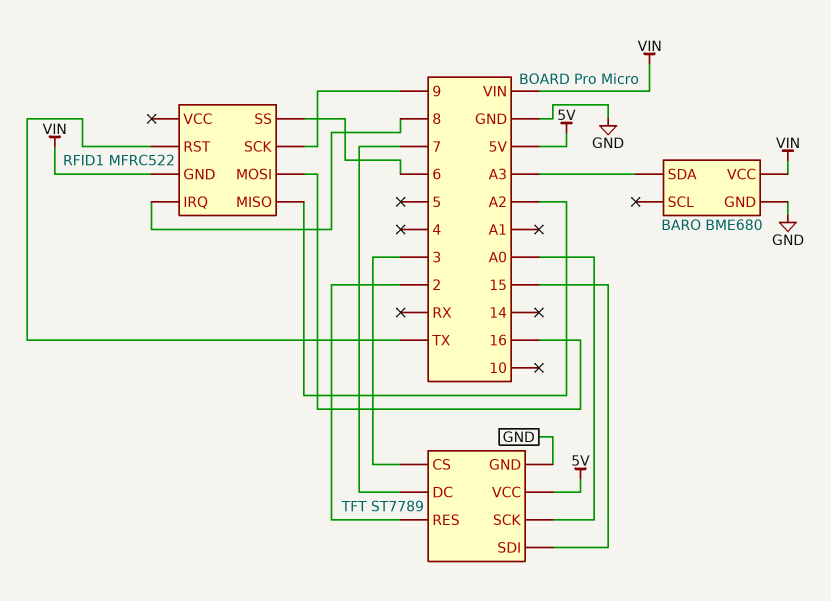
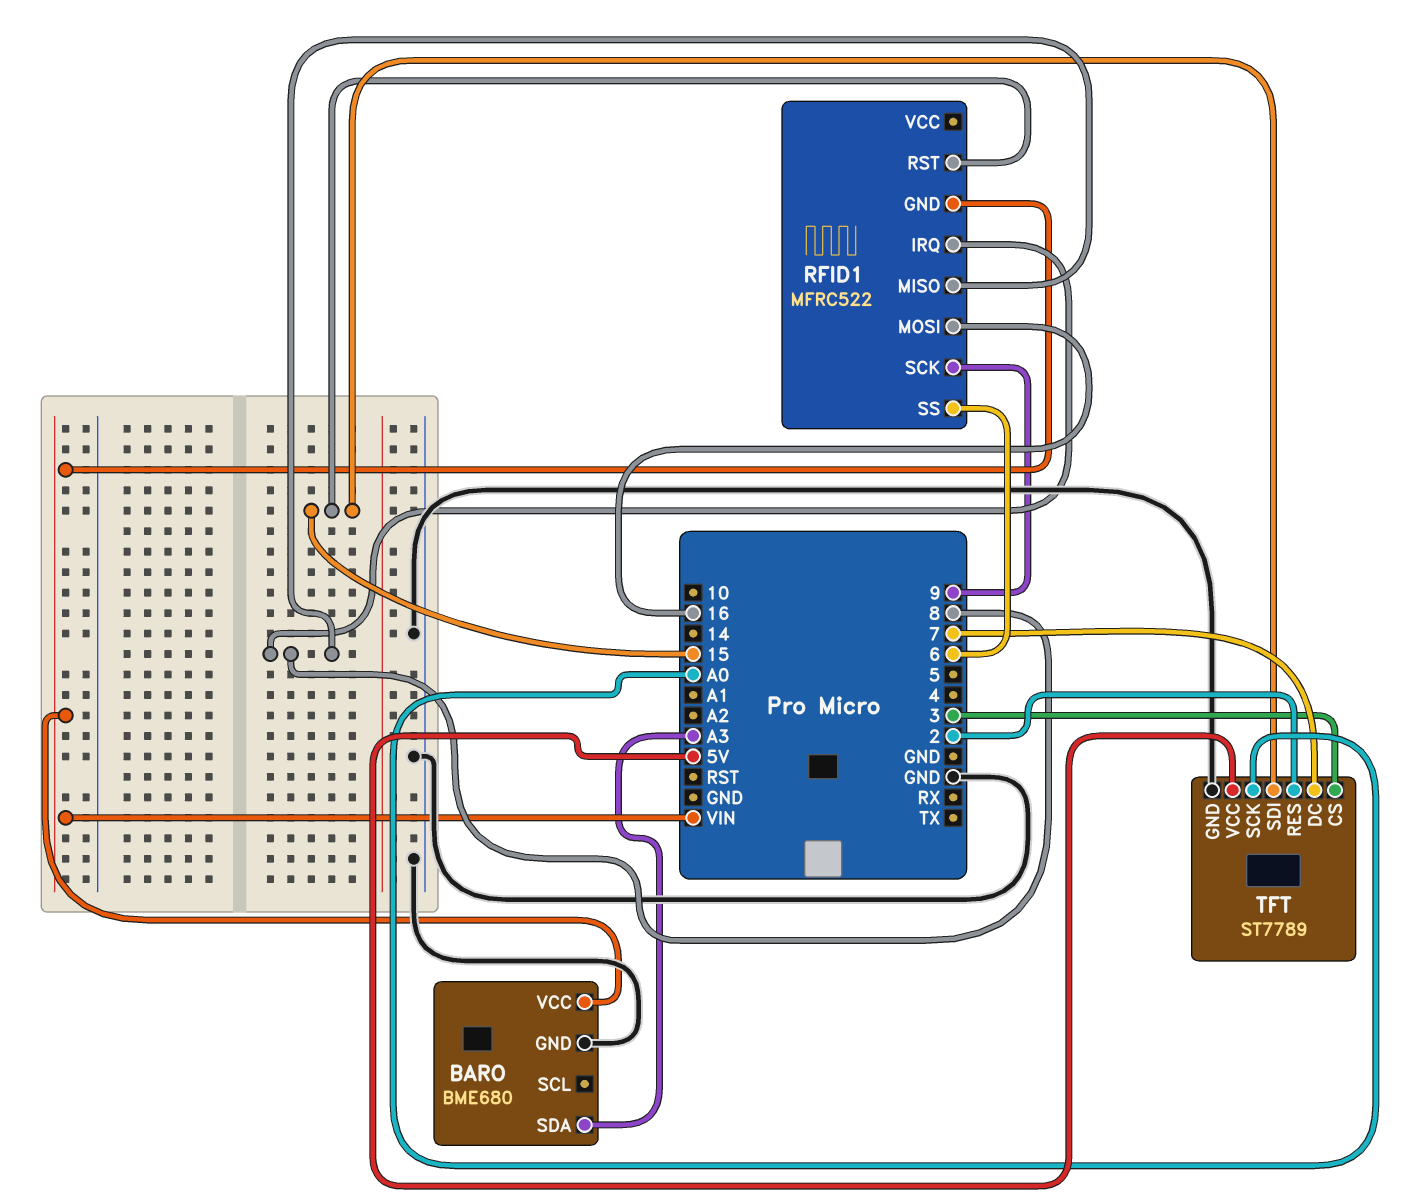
RFID1 pin MISO: A2 -> 8
RFID1 pin RST: TX -> 15

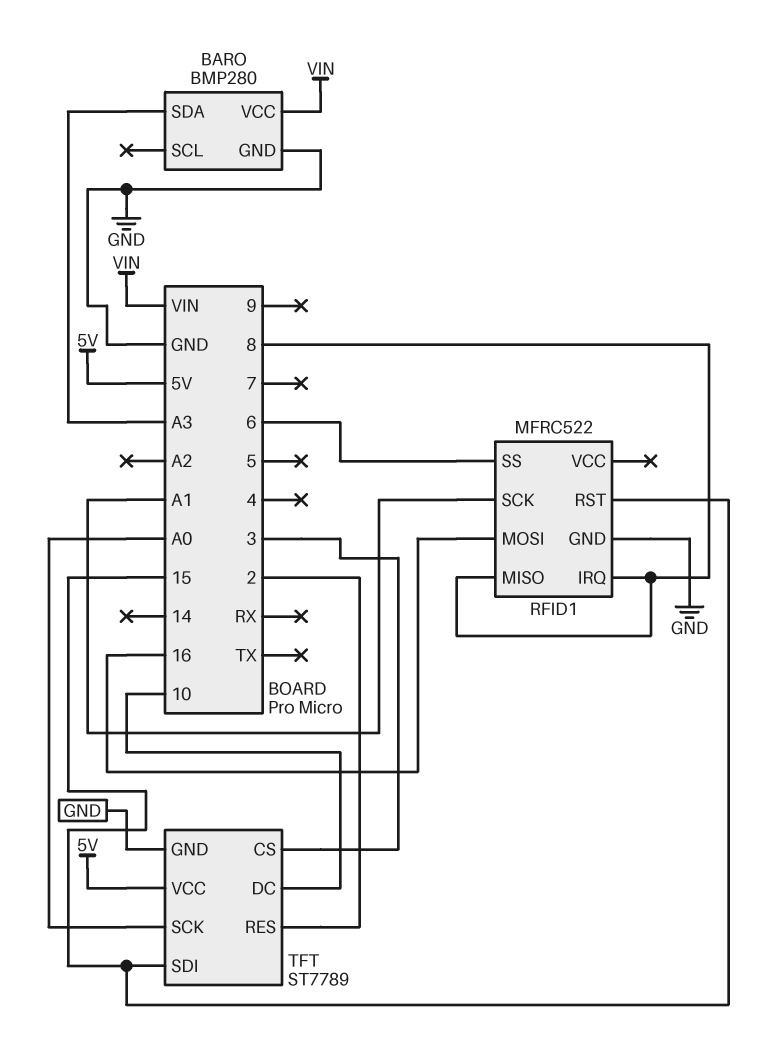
BARO: BME680 -> BMP280
RFID1 pin GND: VIN -> GND
RFID1 pin SCK: 9 -> A1
TFT pin DC: 7 -> 10

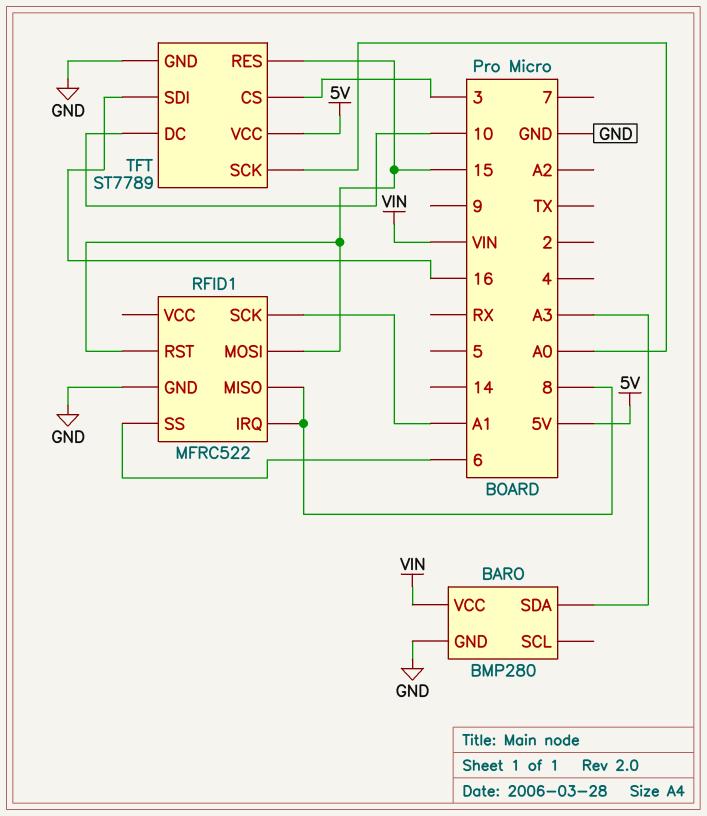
RFID1 pin MOSI: 16 -> 15
TFT pin RES: 2 -> 15
TFT pin SDI: 15 -> 16

